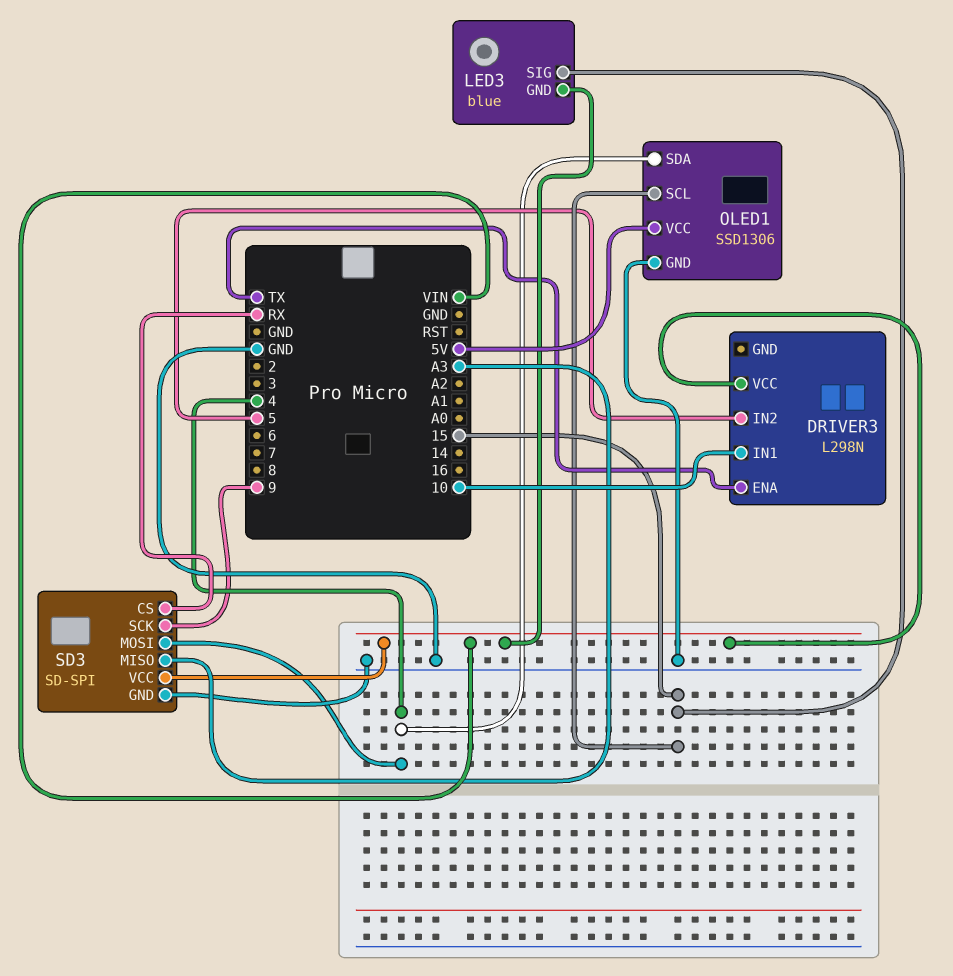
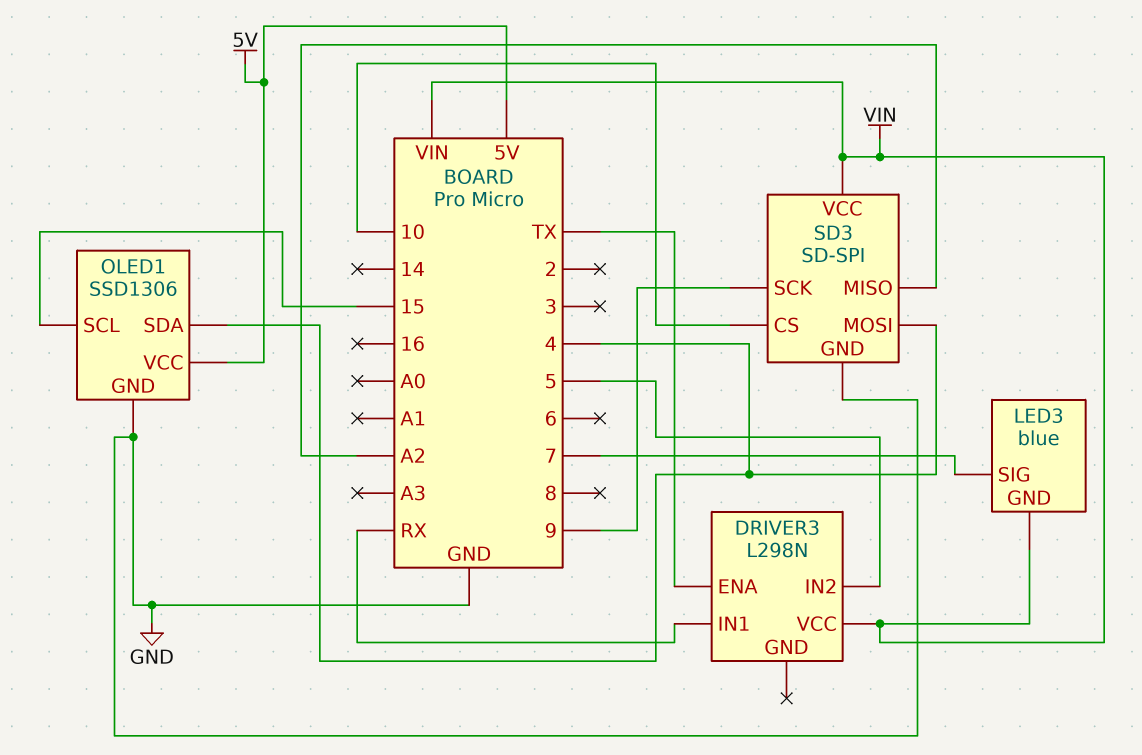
DRIVER3 pin IN1: 10 -> RX
LED3 pin SIG: 15 -> 7
SD3 pin CS: RX -> 10
SD3 pin MISO: A3 -> A2

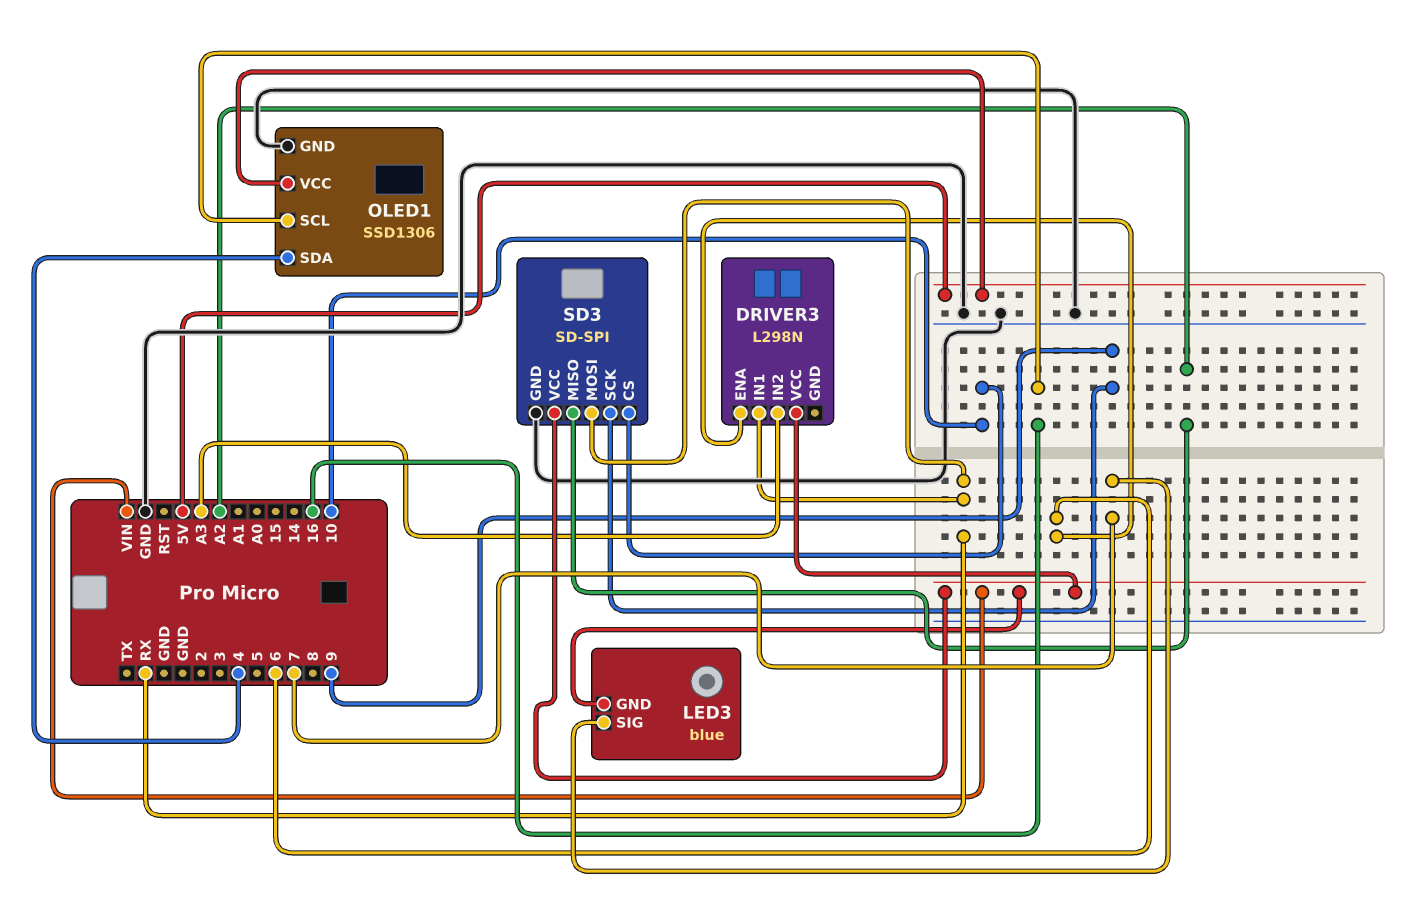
DRIVER3 pin ENA: TX -> 6
DRIVER3 pin IN2: 5 -> A3
OLED1 pin SCL: 15 -> 16
SD3 pin MOSI: 4 -> RX

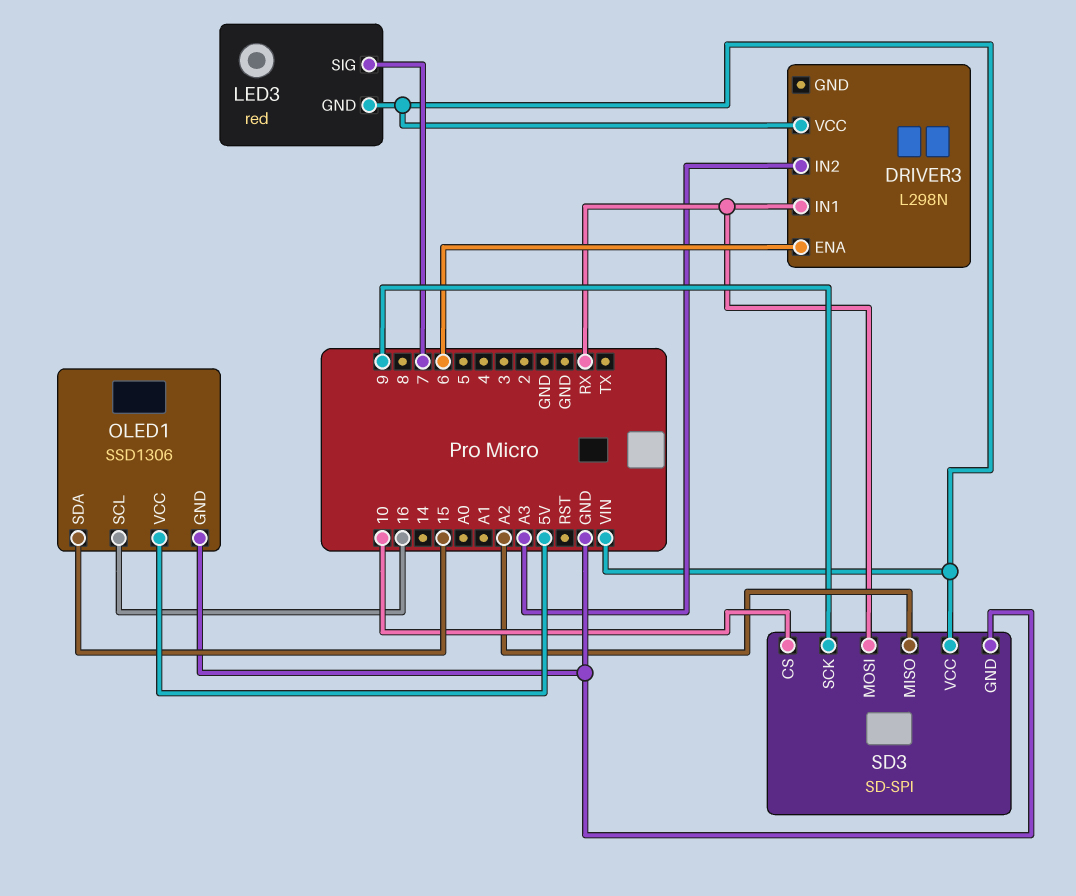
LED3: blue -> red
OLED1 pin SDA: 4 -> 15

